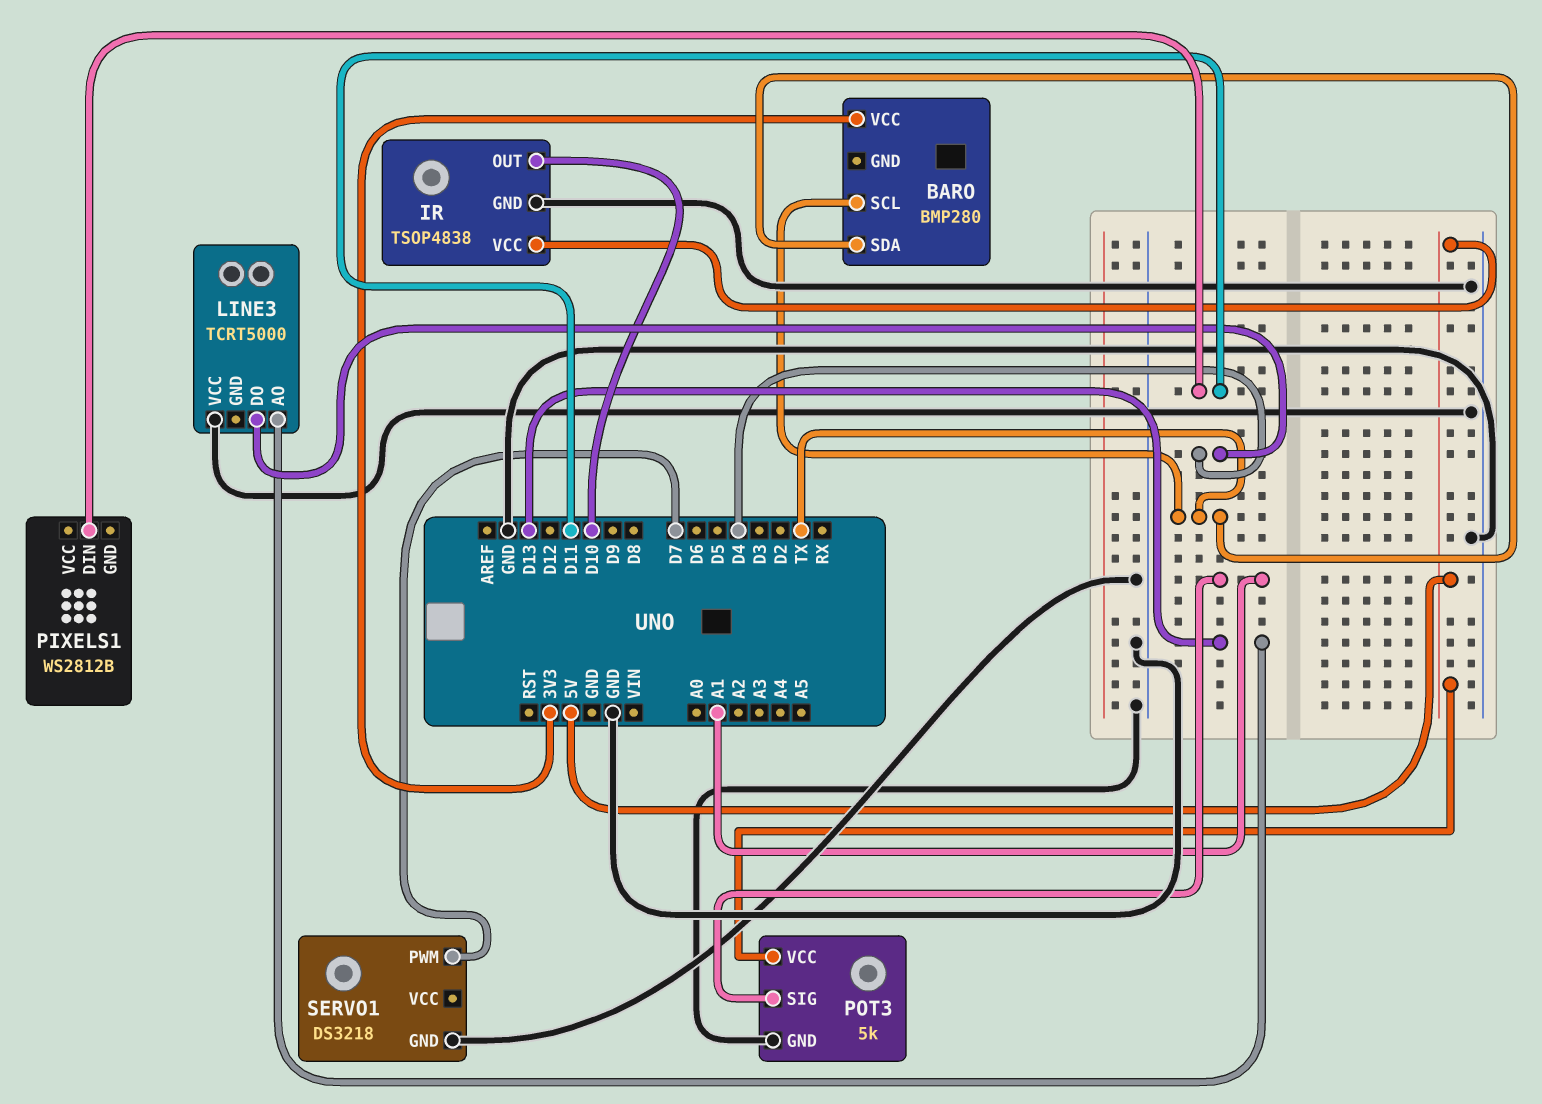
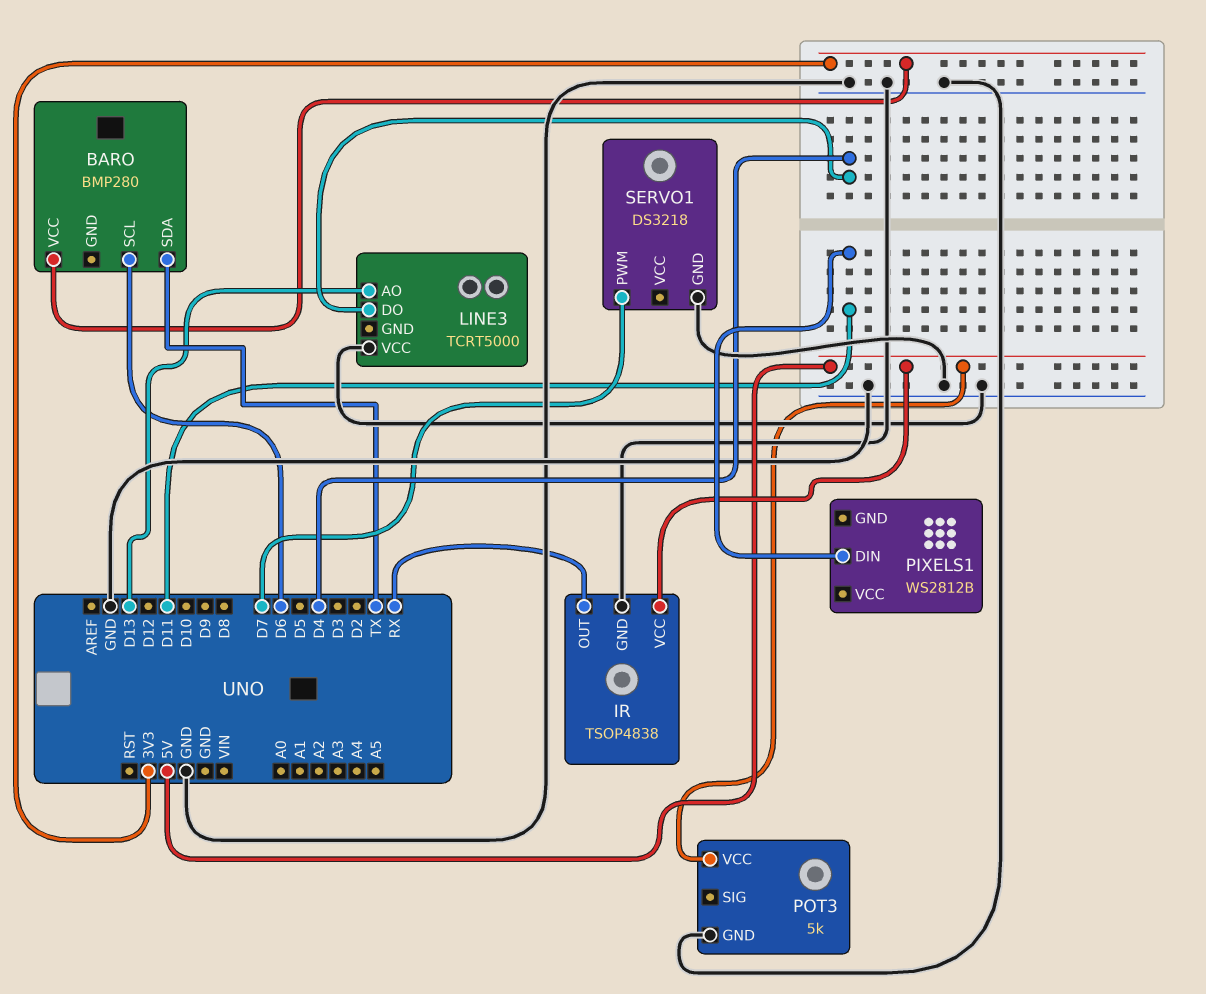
BARO pin SCL: TX -> D6
IR pin OUT: D10 -> RX
POT3 pin SIG: A1 -> none

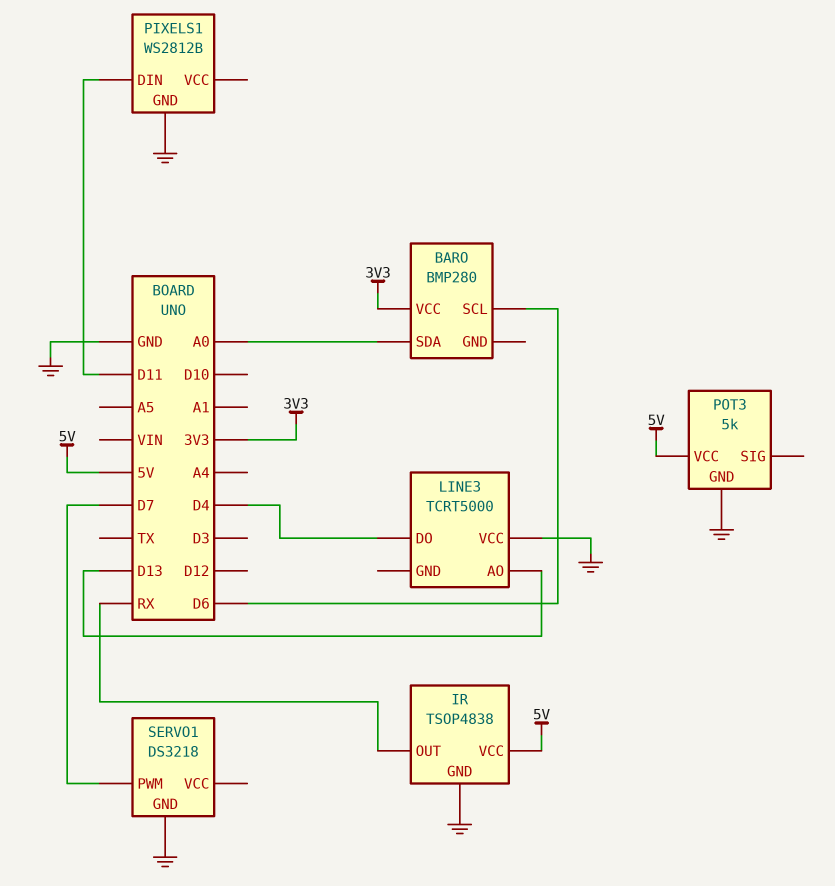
BARO pin SDA: TX -> A0
PIXELS1 pin GND: none -> GND

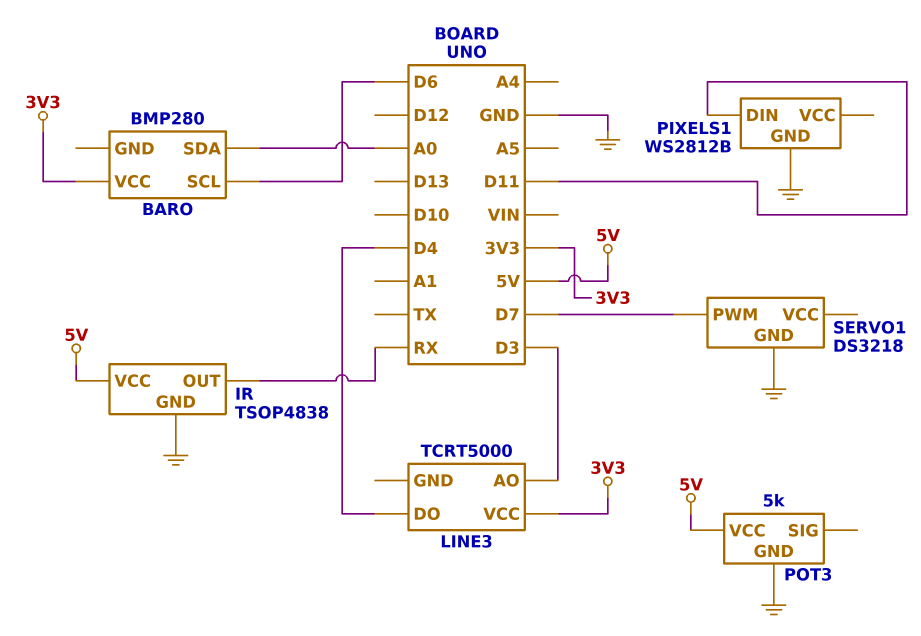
LINE3 pin AO: D13 -> D3
LINE3 pin VCC: GND -> 3V3

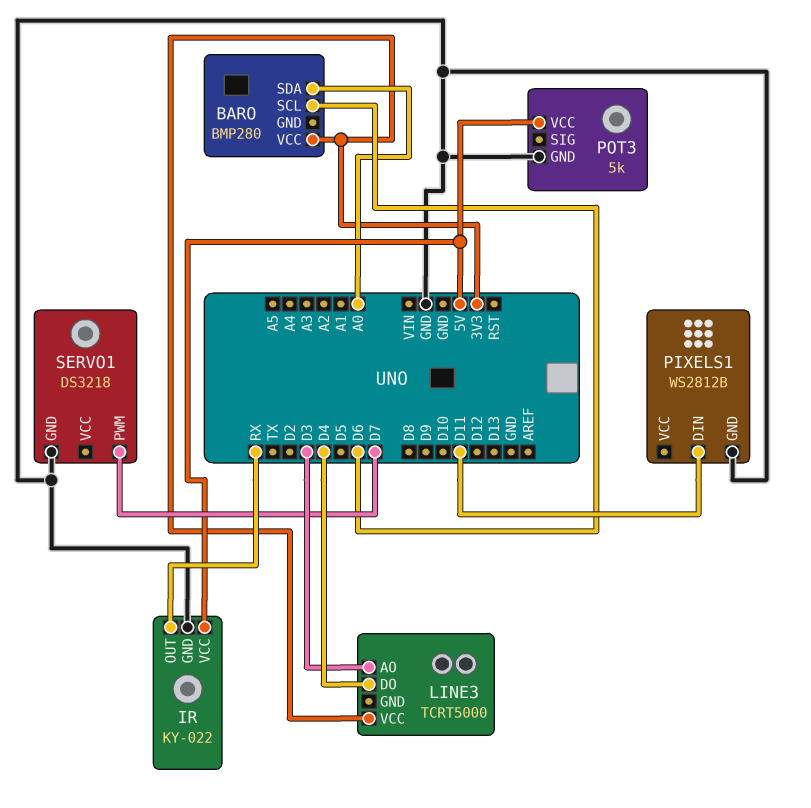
IR: TSOP4838 -> KY-022

